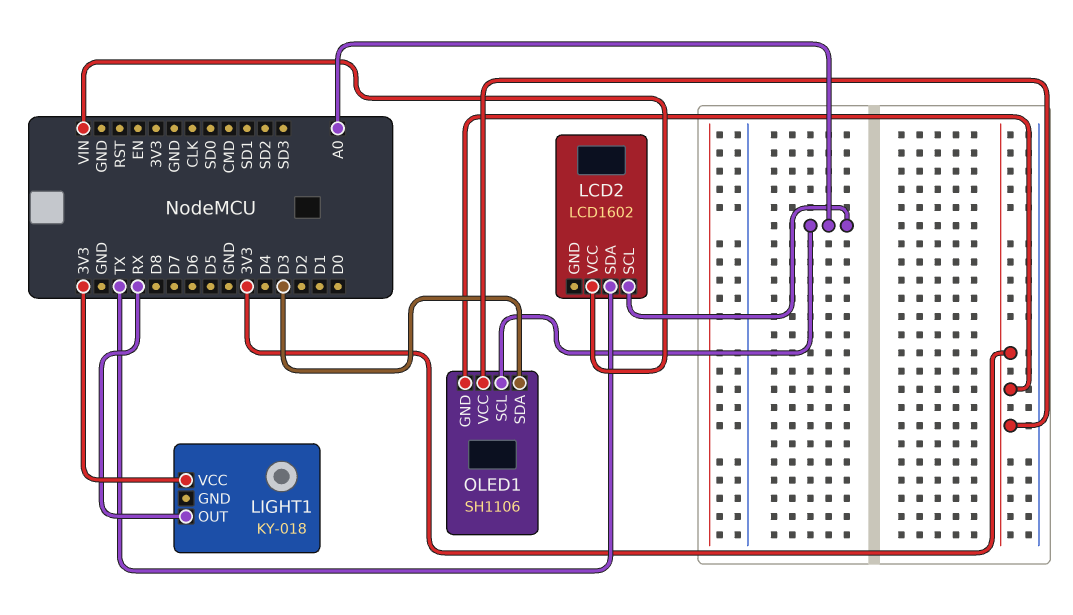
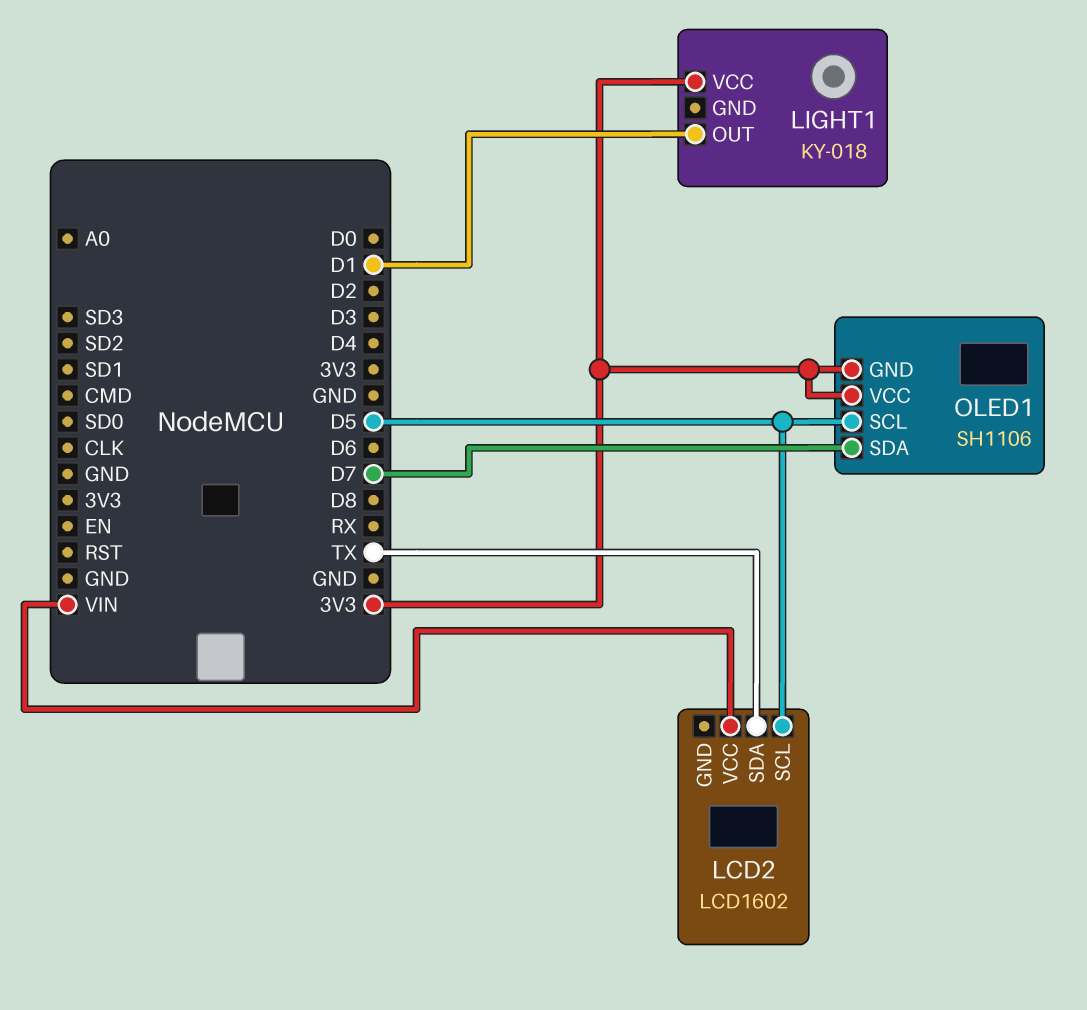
LCD2 pin SCL: A0 -> D5
LIGHT1 pin OUT: RX -> D1
OLED1 pin SCL: A0 -> D5
OLED1 pin SDA: D3 -> D7

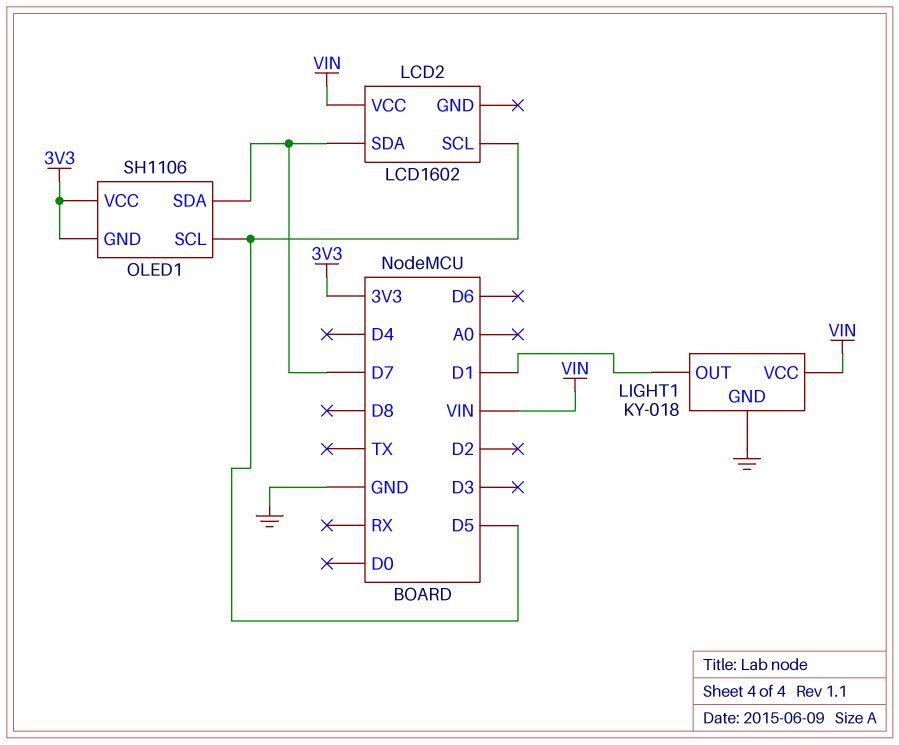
LCD2 pin SDA: TX -> D7
LIGHT1 pin GND: none -> GND
LIGHT1 pin VCC: 3V3 -> VIN

